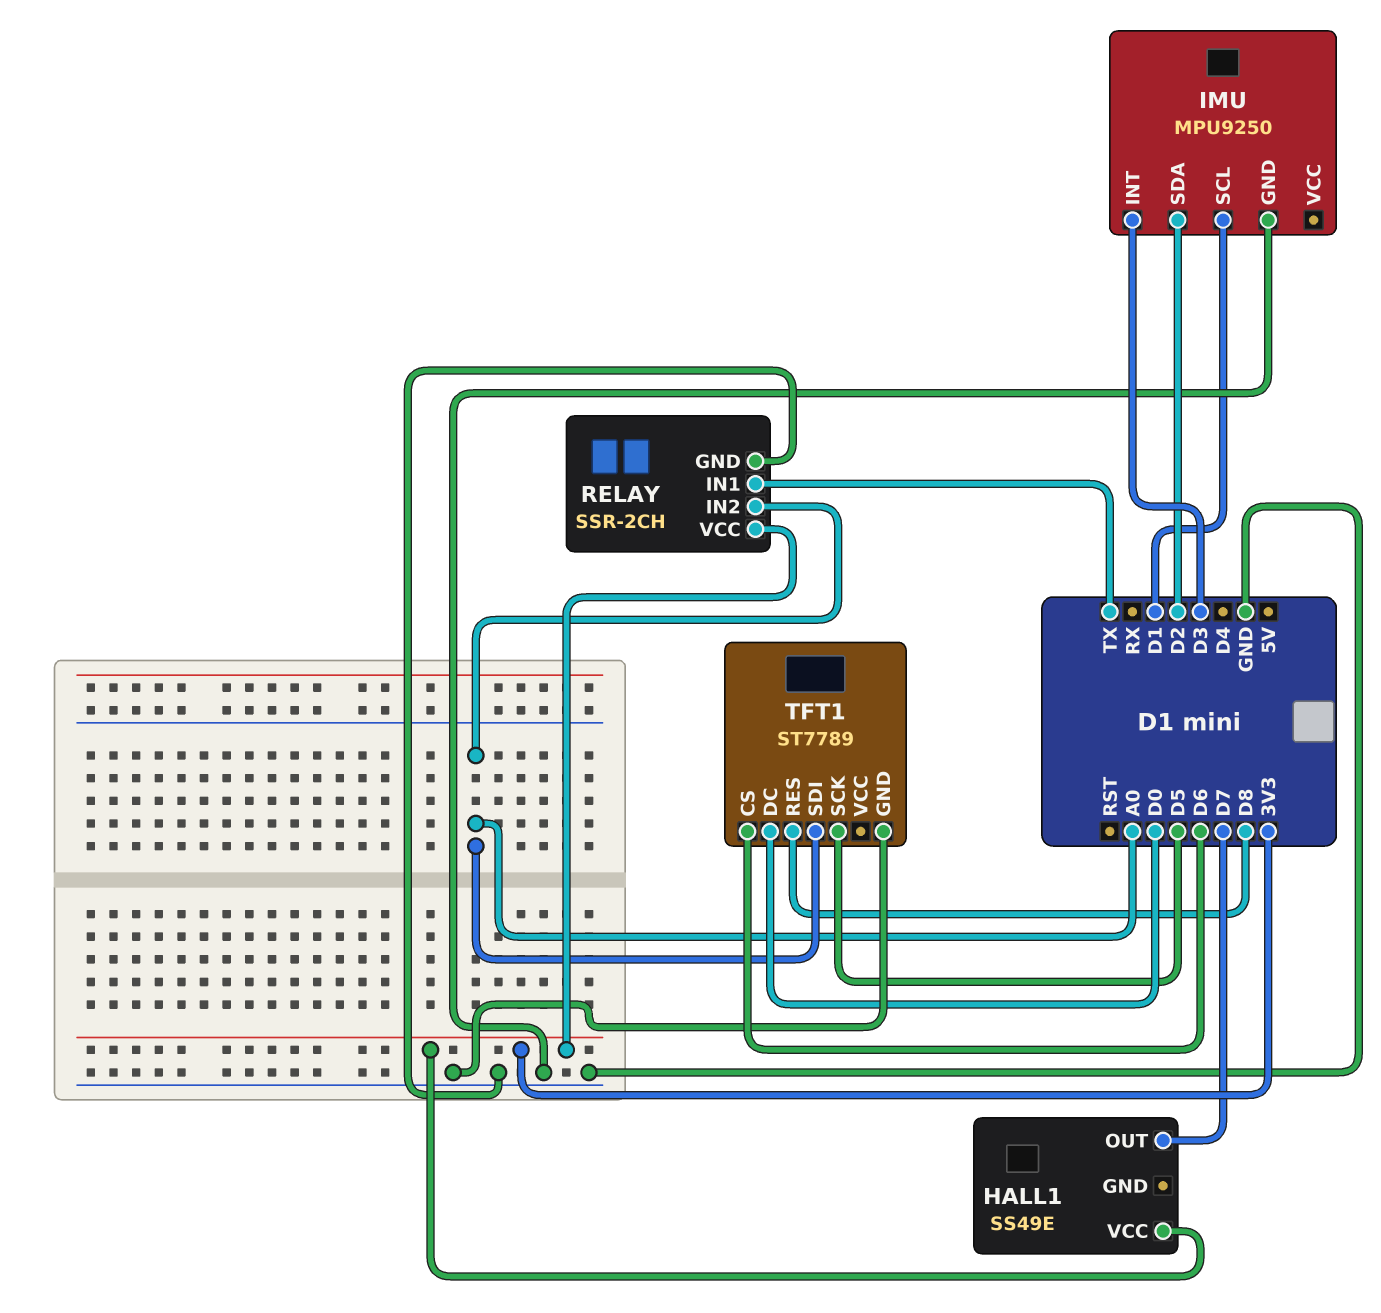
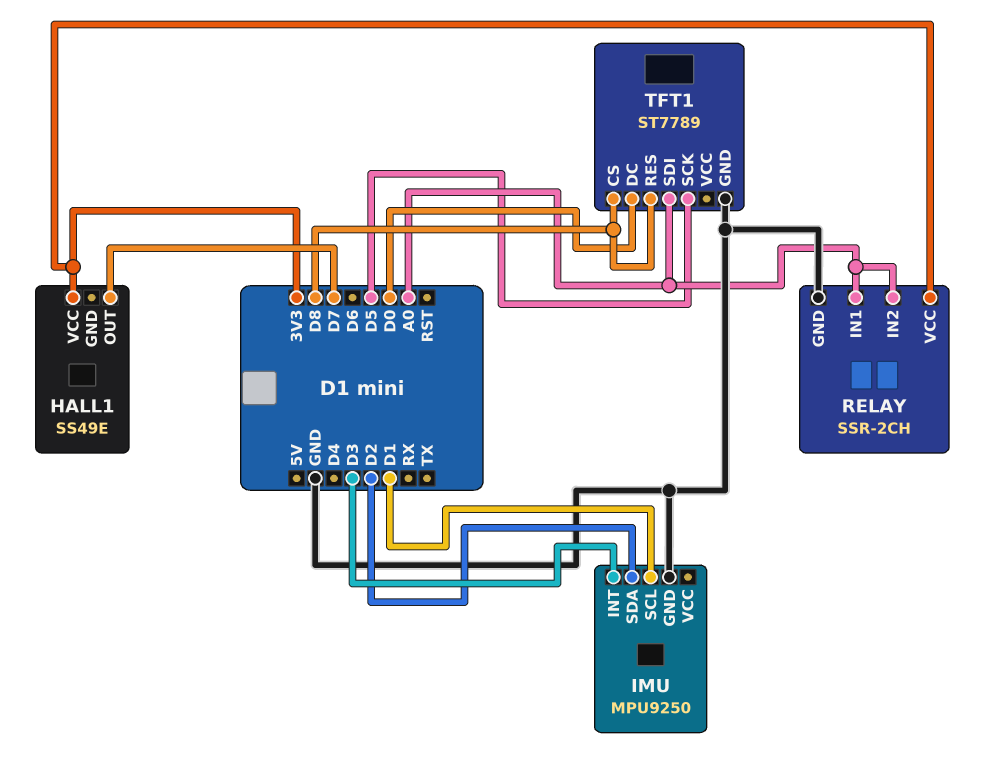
RELAY pin IN1: TX -> A0
TFT1 pin CS: D6 -> D8

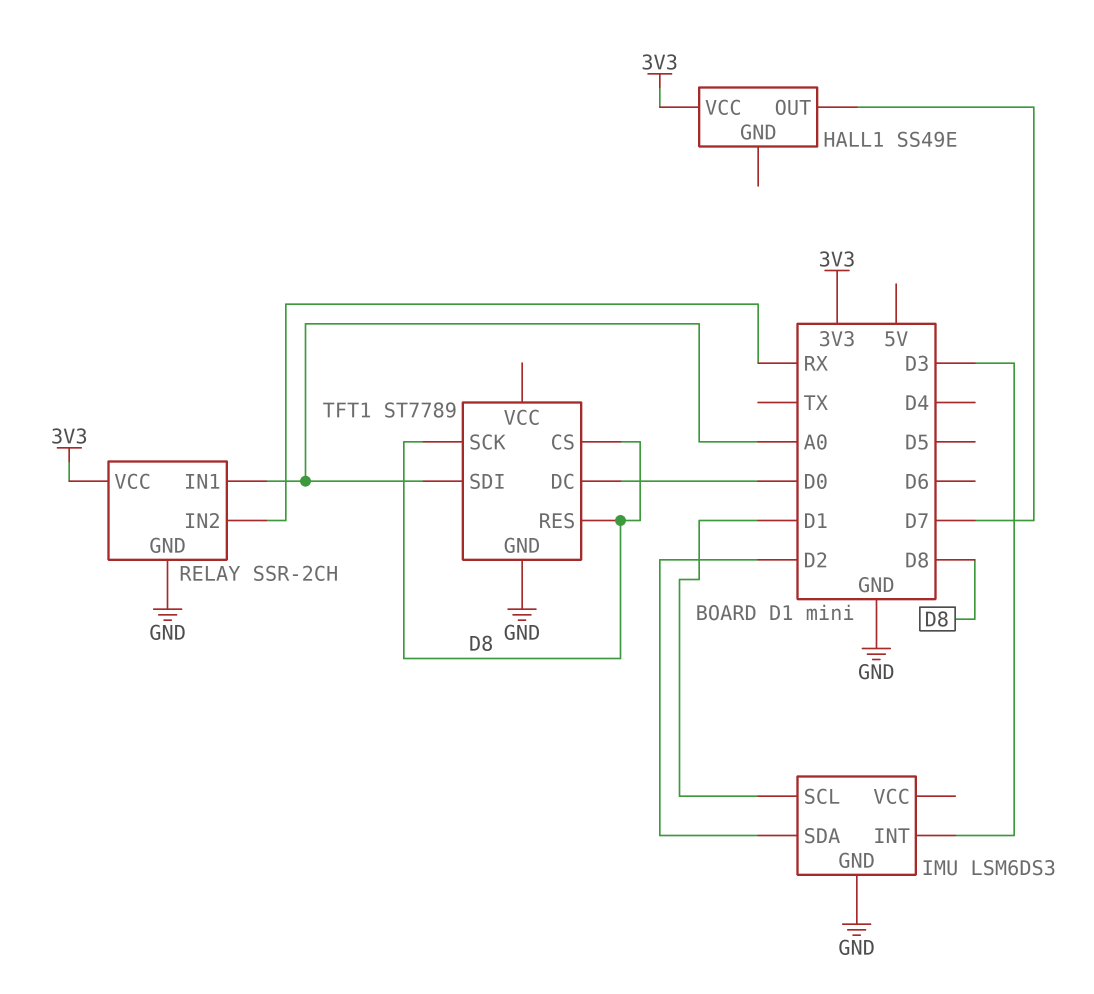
IMU: MPU9250 -> LSM6DS3
RELAY pin IN2: A0 -> RX
TFT1 pin SCK: D5 -> D8

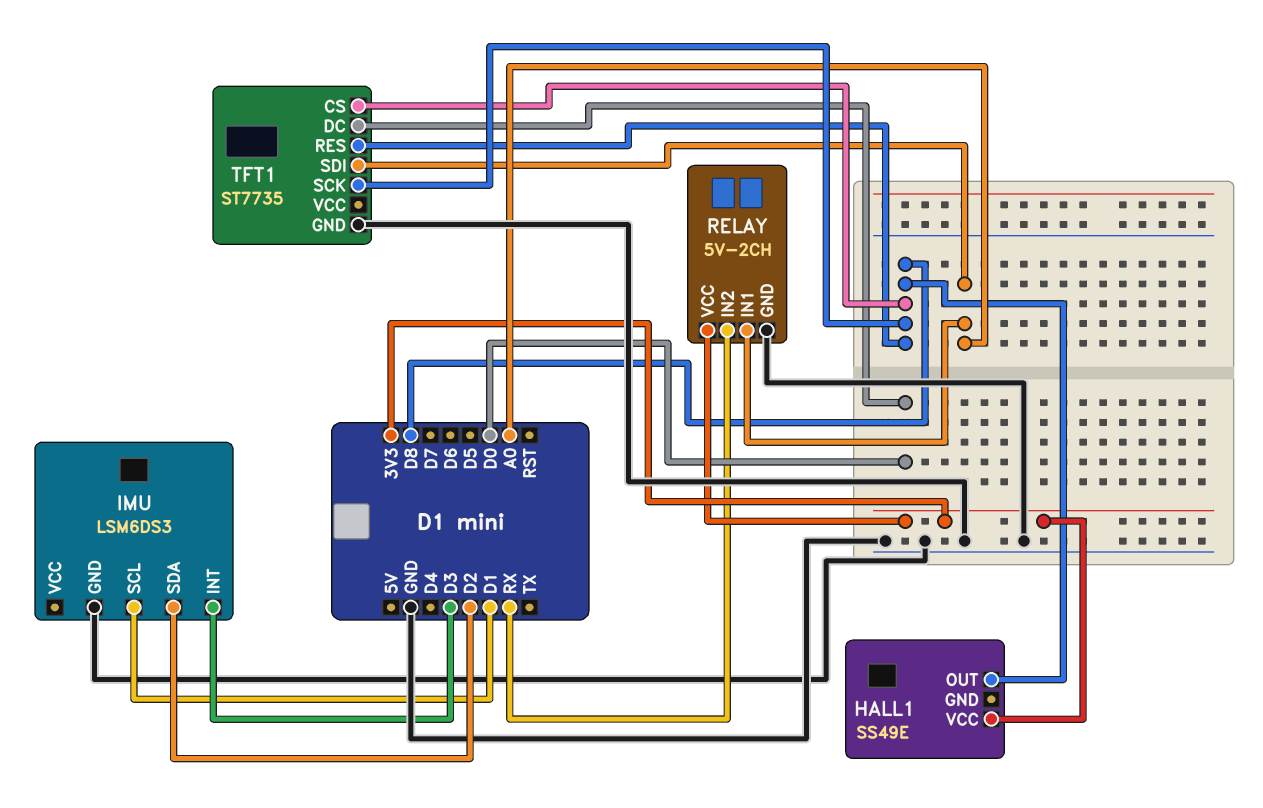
HALL1 pin OUT: D7 -> D8
RELAY: SSR-2CH -> 5V-2CH
TFT1: ST7789 -> ST7735

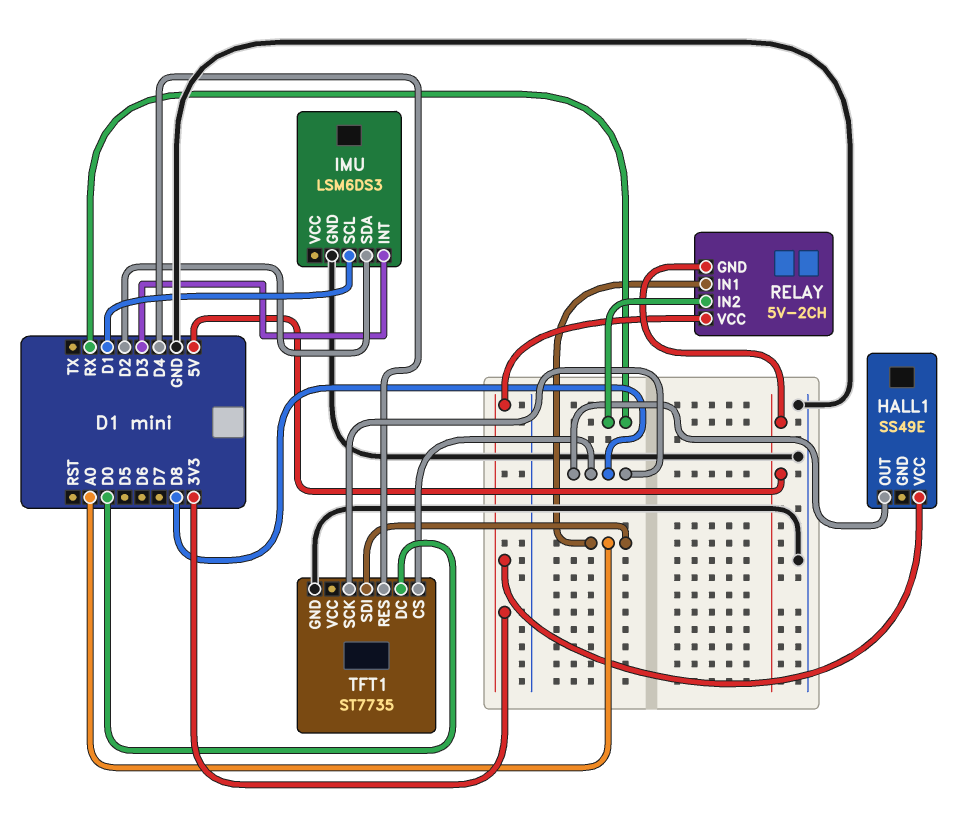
RELAY pin GND: GND -> 5V
TFT1 pin RES: D8 -> D4

